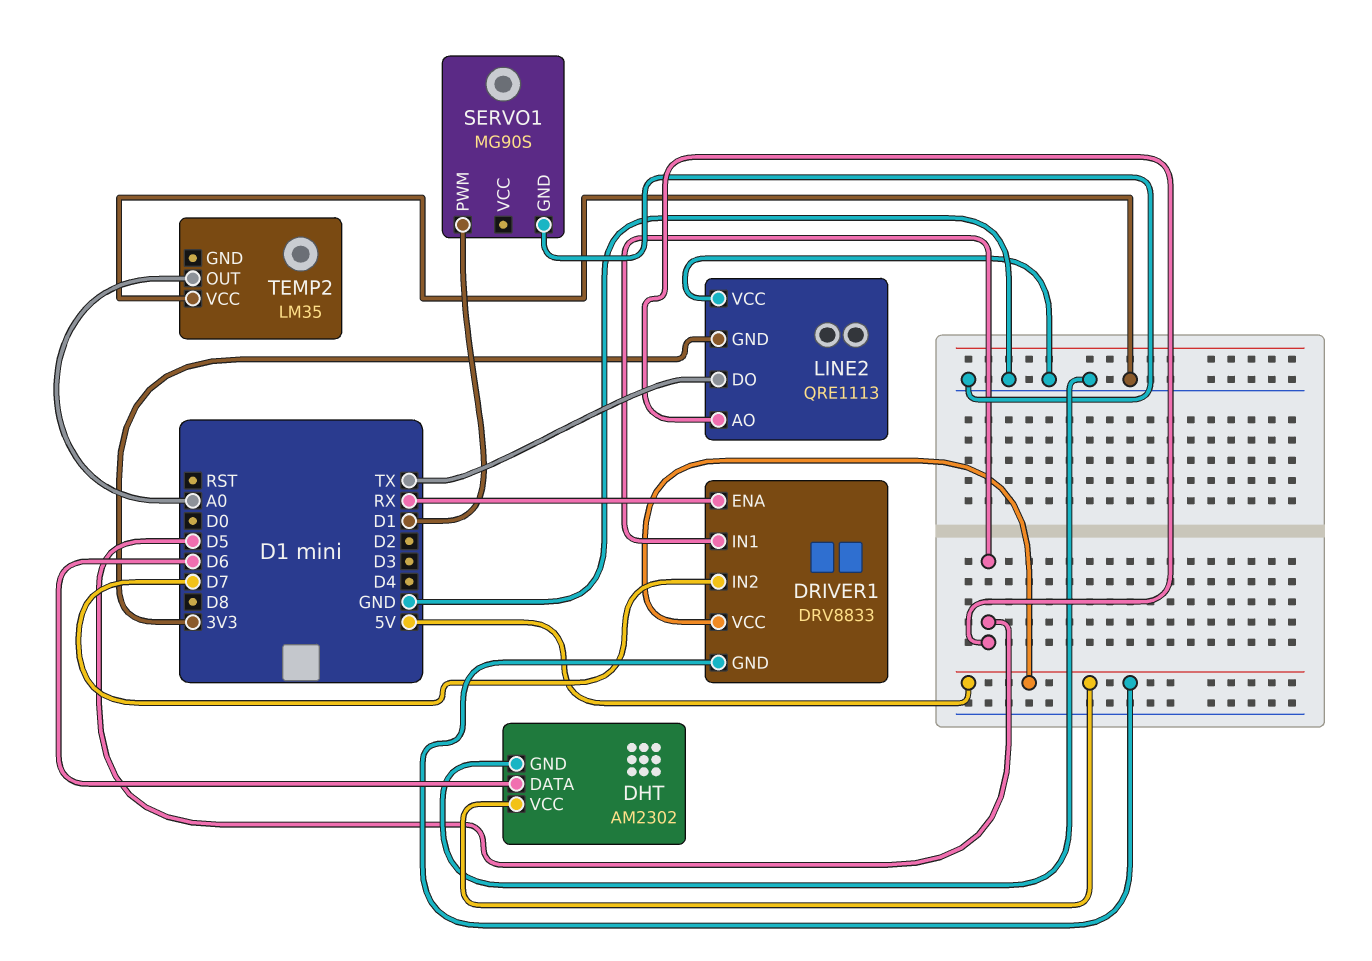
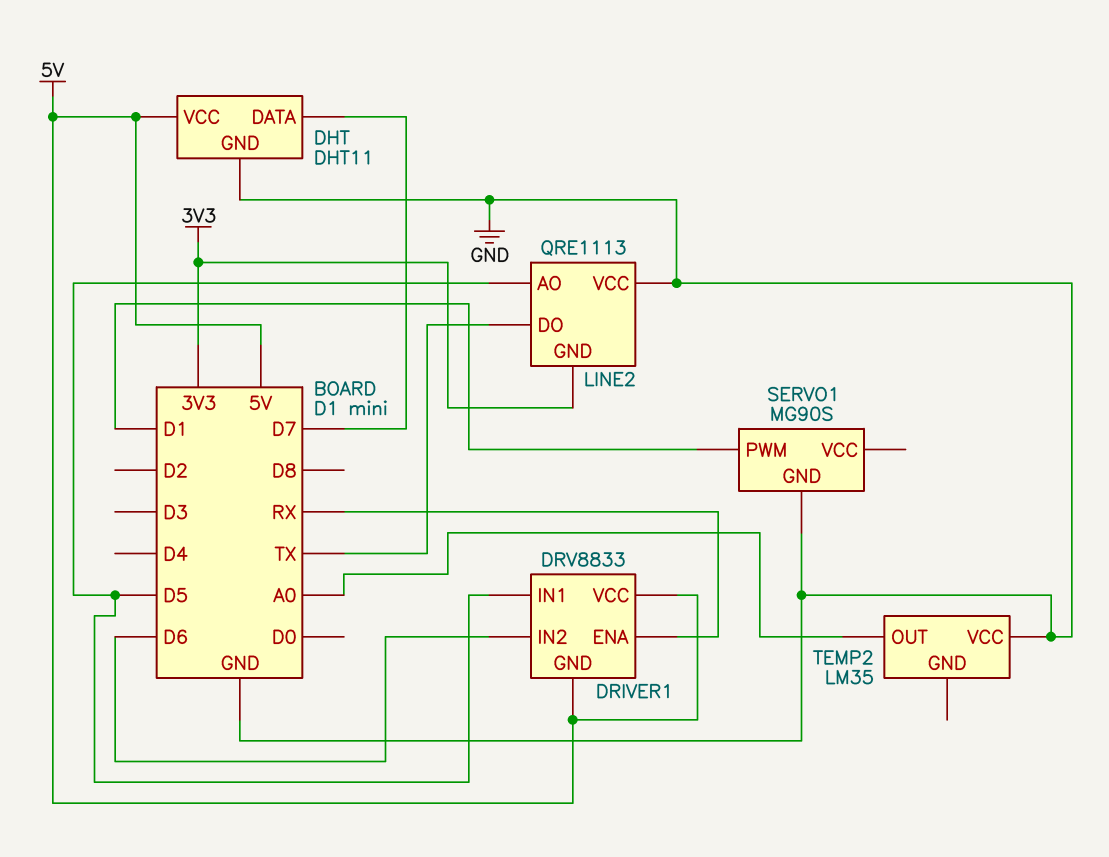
DHT: AM2302 -> DHT11
DHT pin DATA: D6 -> D7
DRIVER1 pin IN2: D7 -> D6

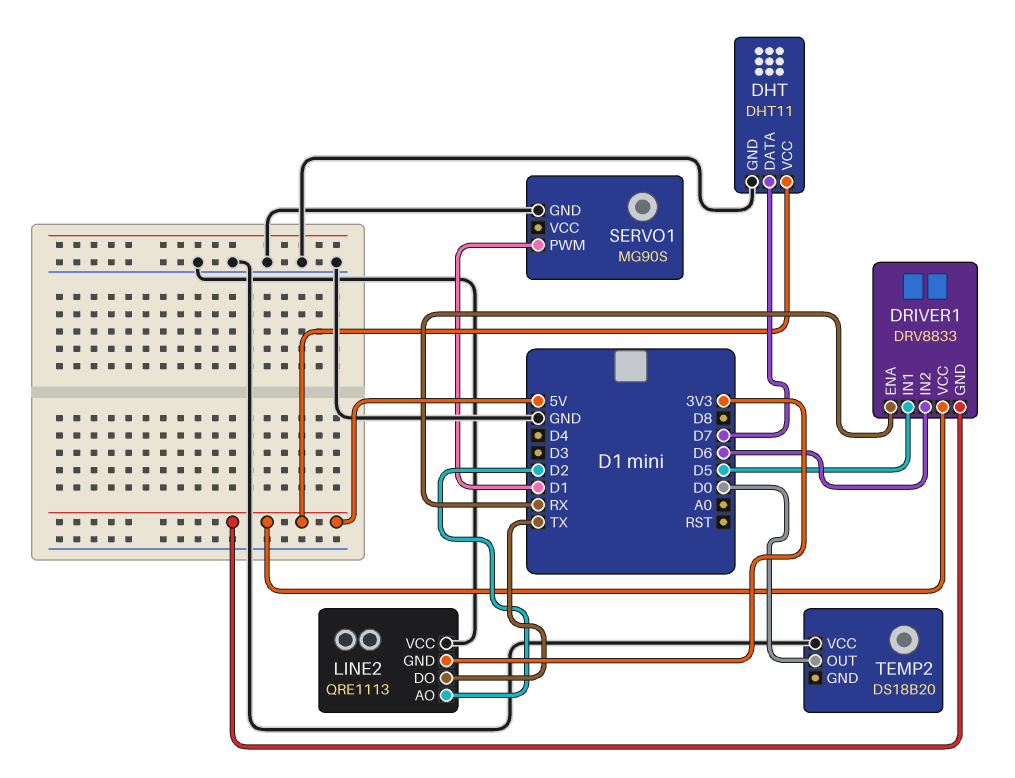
LINE2 pin AO: D5 -> D2
TEMP2: LM35 -> DS18B20
TEMP2 pin OUT: A0 -> D0

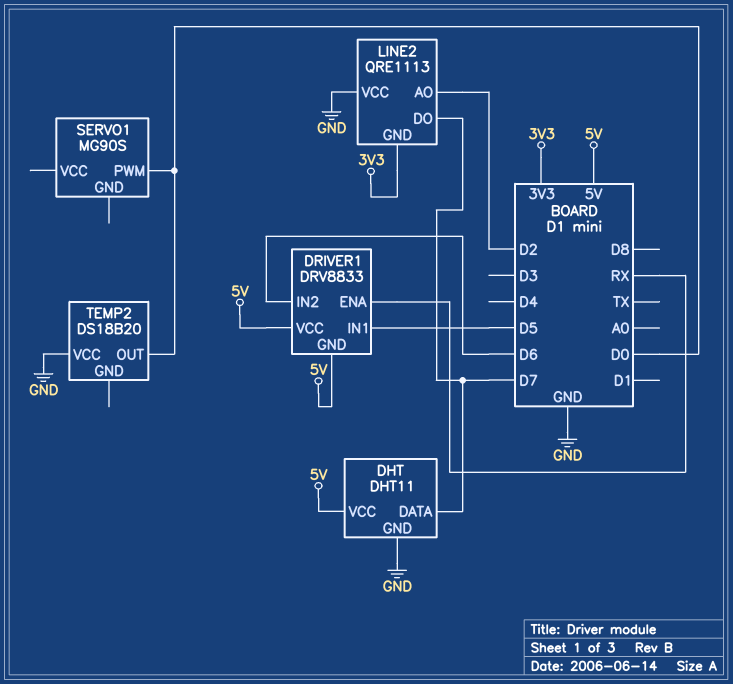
LINE2 pin DO: TX -> D7
SERVO1 pin GND: GND -> none
SERVO1 pin PWM: D1 -> D0

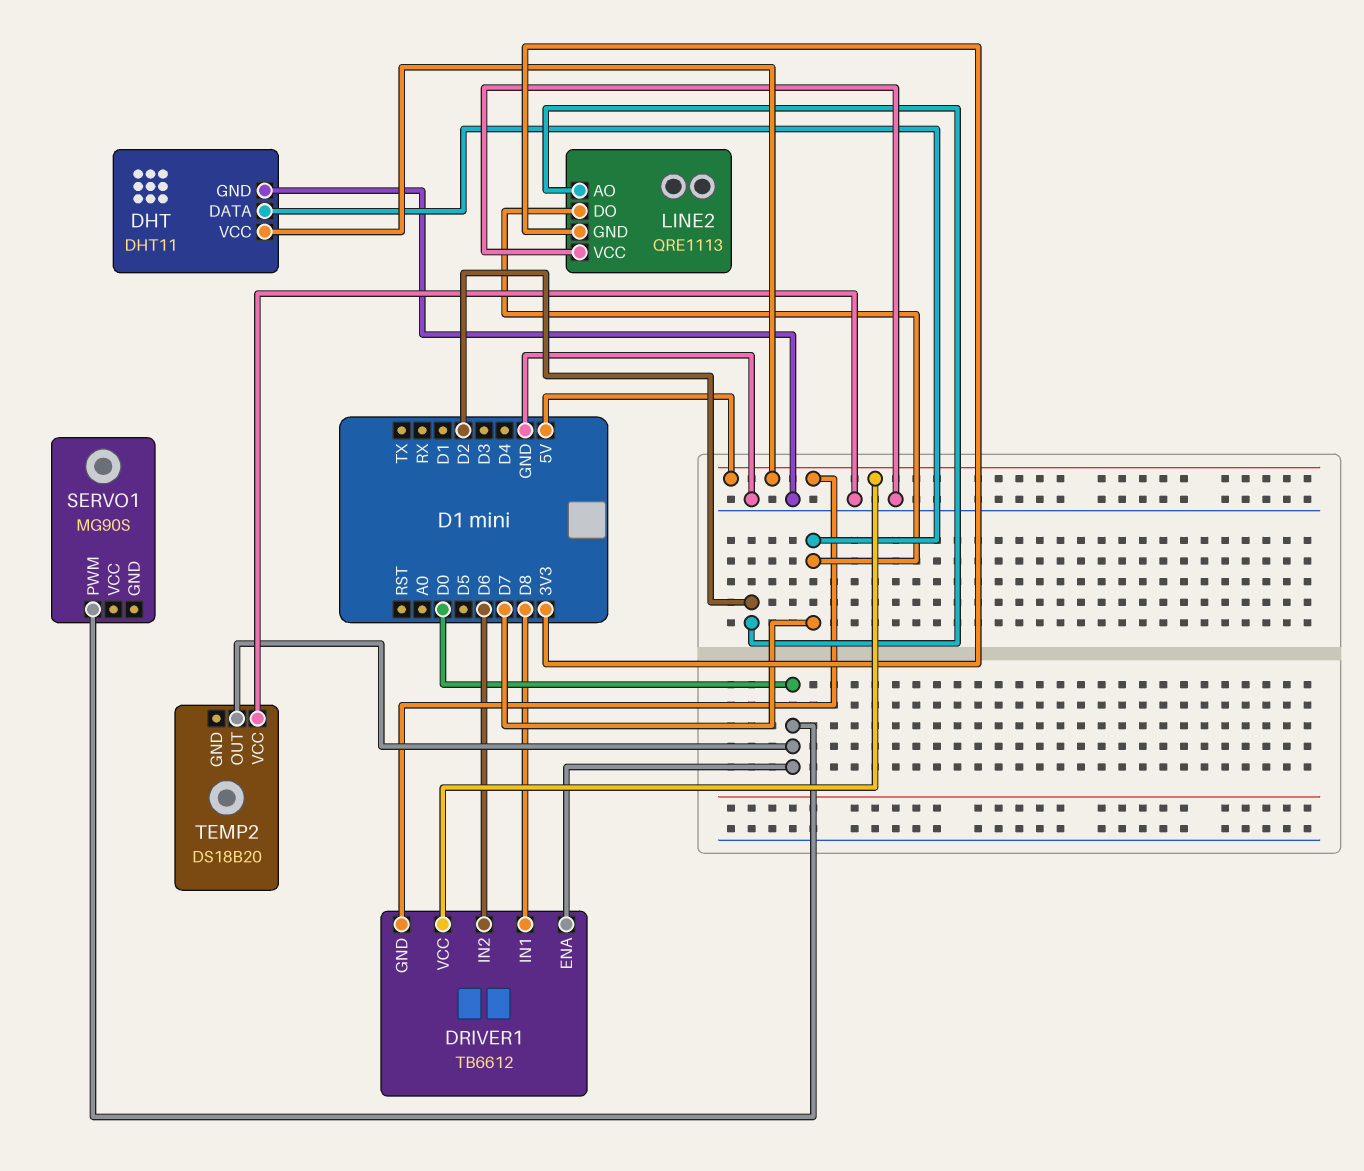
DRIVER1: DRV8833 -> TB6612
DRIVER1 pin ENA: RX -> D0
DRIVER1 pin IN1: D5 -> D8

